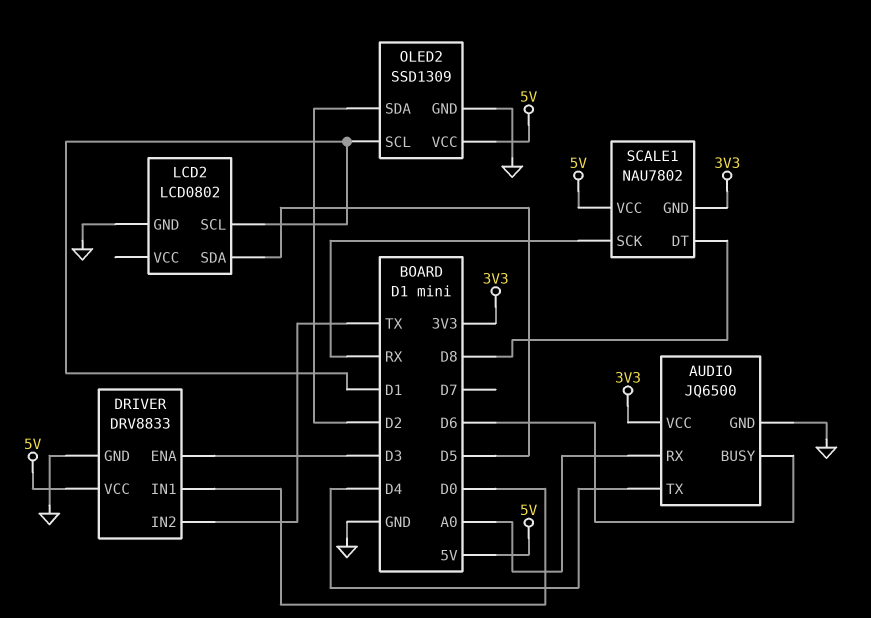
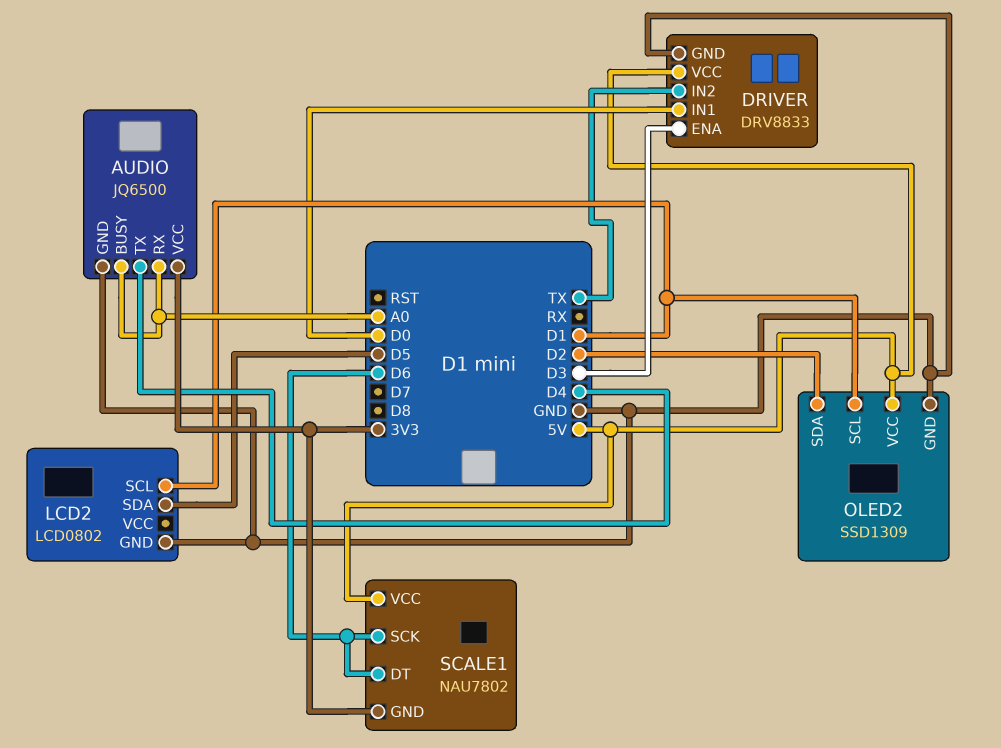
AUDIO pin BUSY: D6 -> A0
SCALE1 pin DT: D8 -> D6
SCALE1 pin SCK: RX -> D6

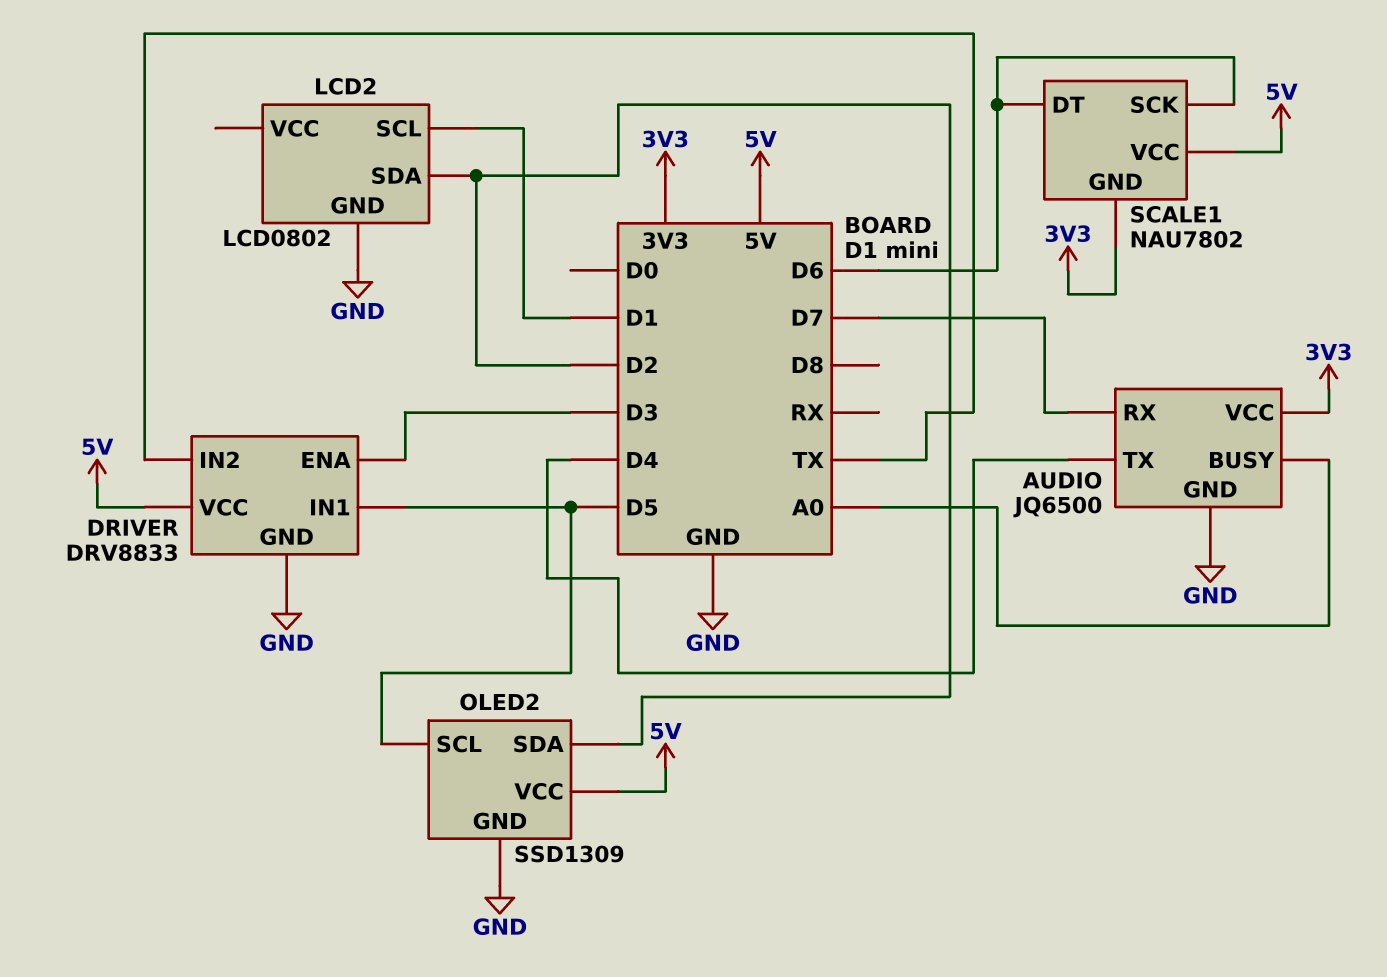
AUDIO pin RX: A0 -> D7
DRIVER pin IN1: D0 -> D5
LCD2 pin SDA: D5 -> D2
OLED2 pin SCL: D1 -> D5

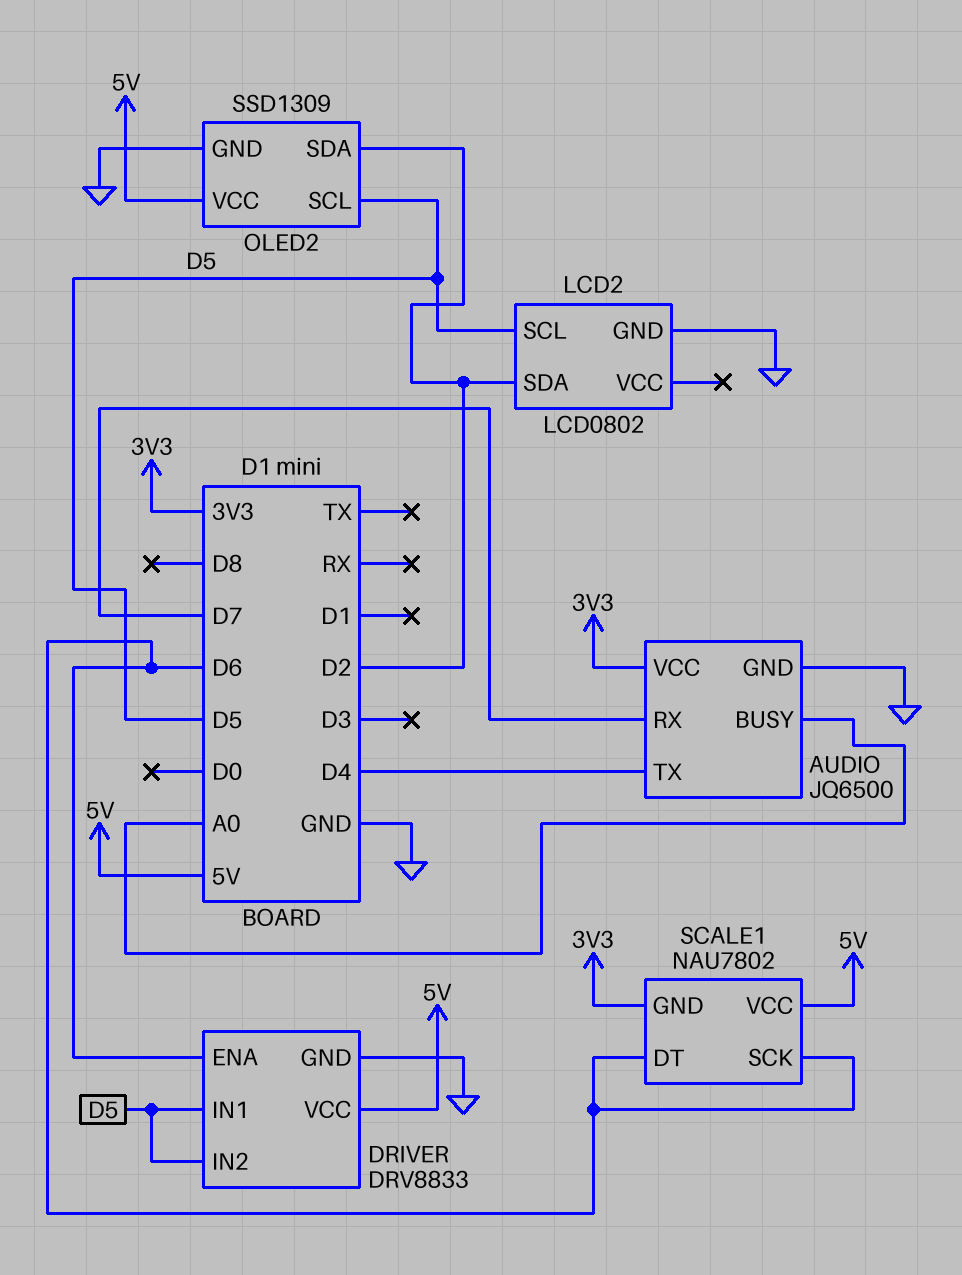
DRIVER pin ENA: D3 -> D6
DRIVER pin IN2: TX -> D5
LCD2 pin SCL: D1 -> D5

